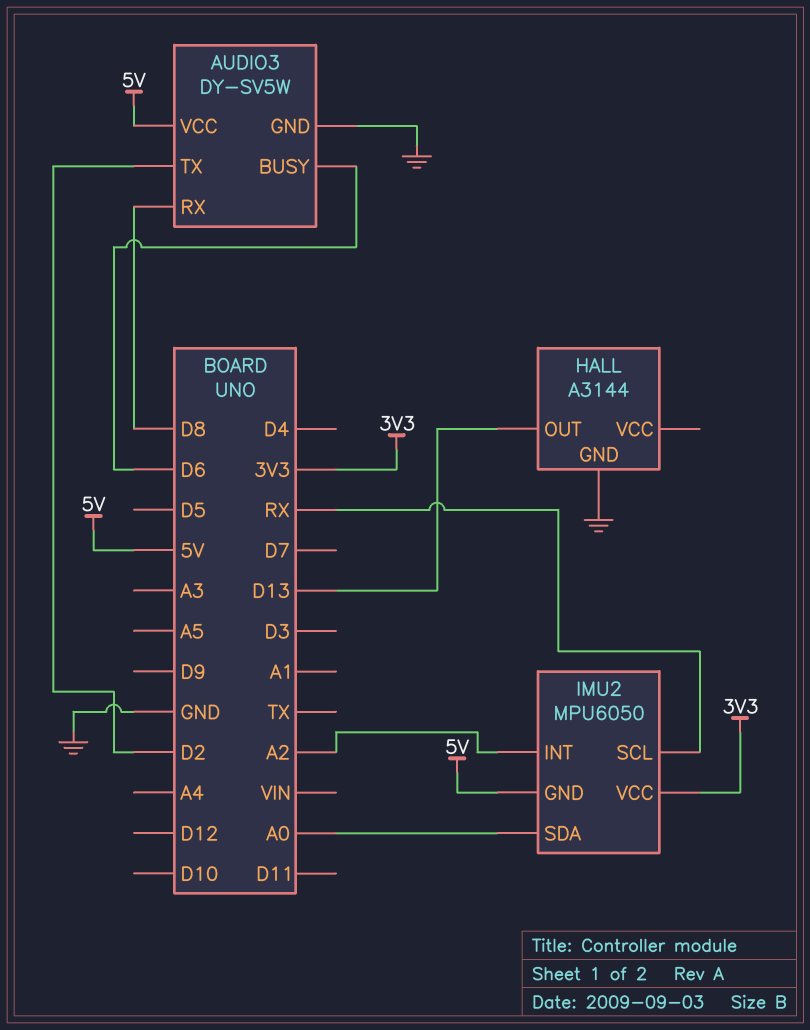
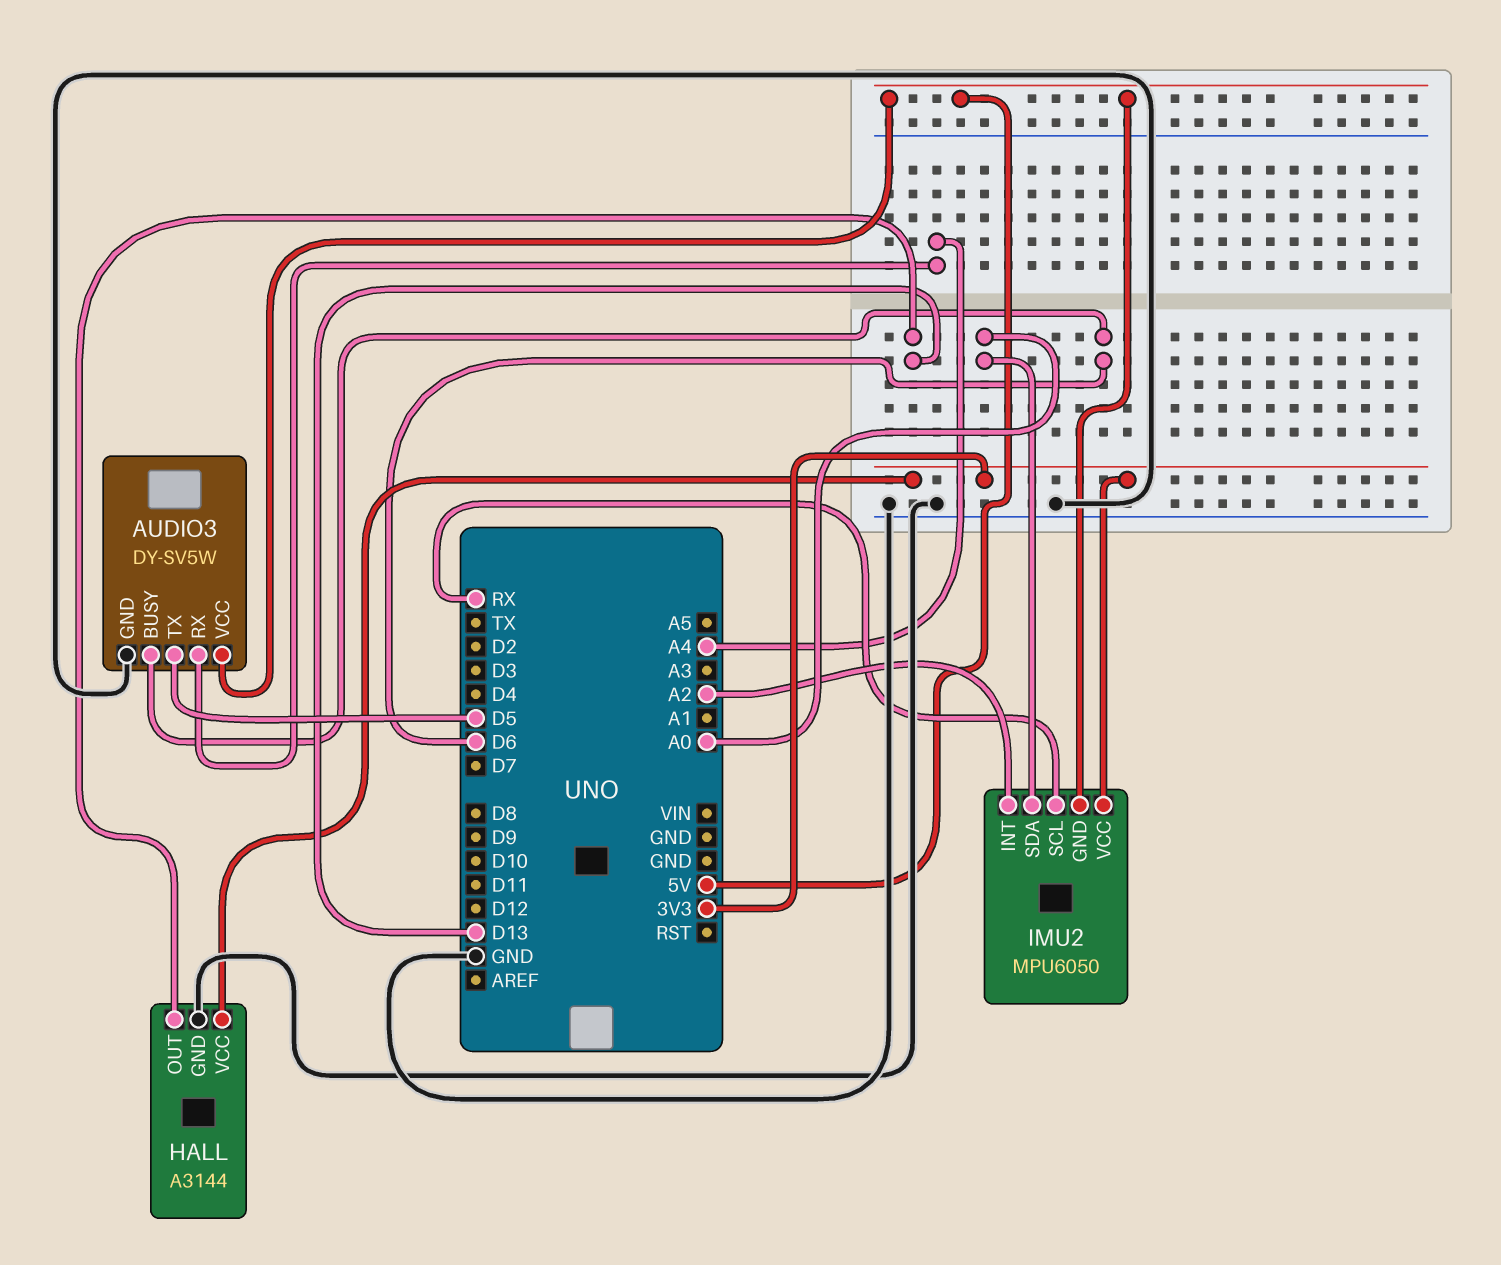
AUDIO3 pin RX: D8 -> A4
AUDIO3 pin TX: D2 -> D5
HALL pin VCC: none -> 3V3

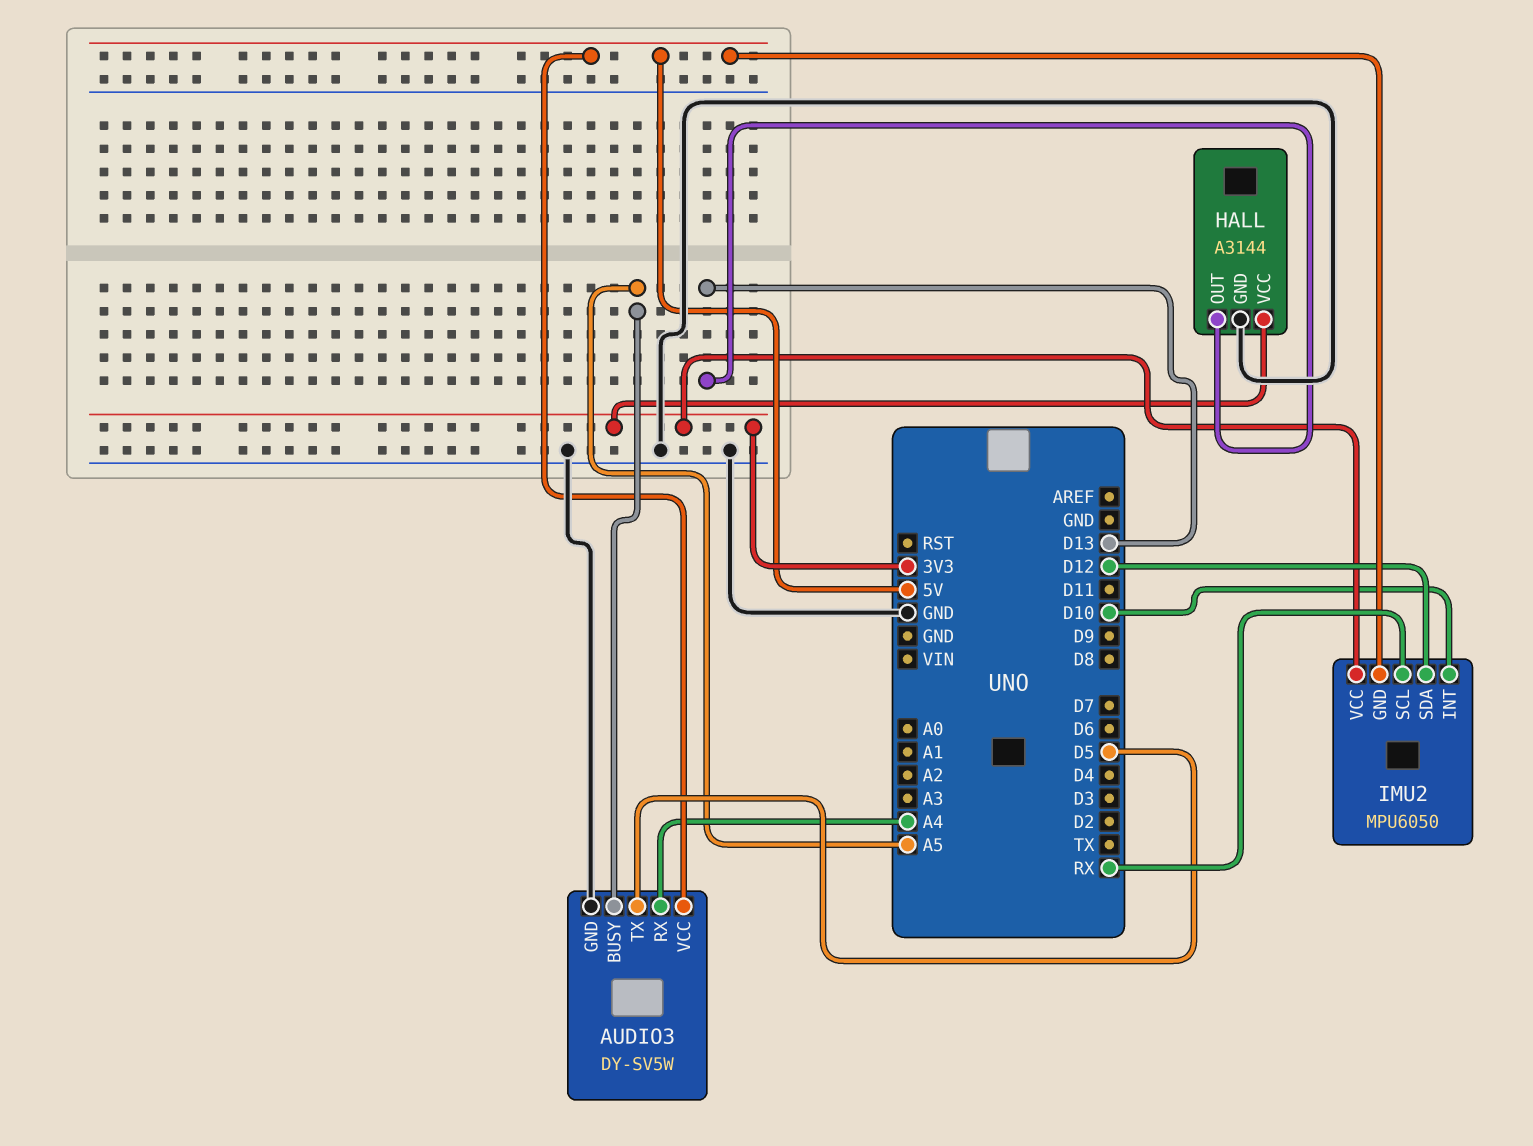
AUDIO3 pin BUSY: D6 -> A5
IMU2 pin INT: A2 -> D10
IMU2 pin SDA: A0 -> D12

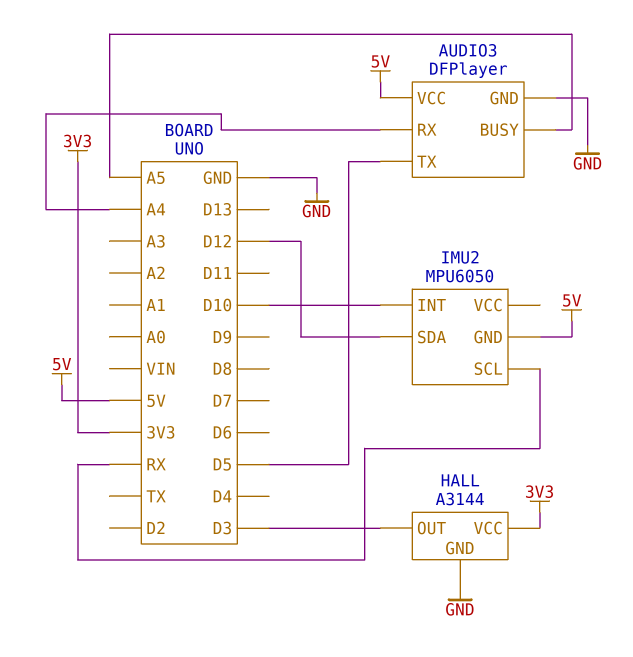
AUDIO3: DY-SV5W -> DFPlayer
HALL pin OUT: D13 -> D3
IMU2 pin VCC: 3V3 -> none

